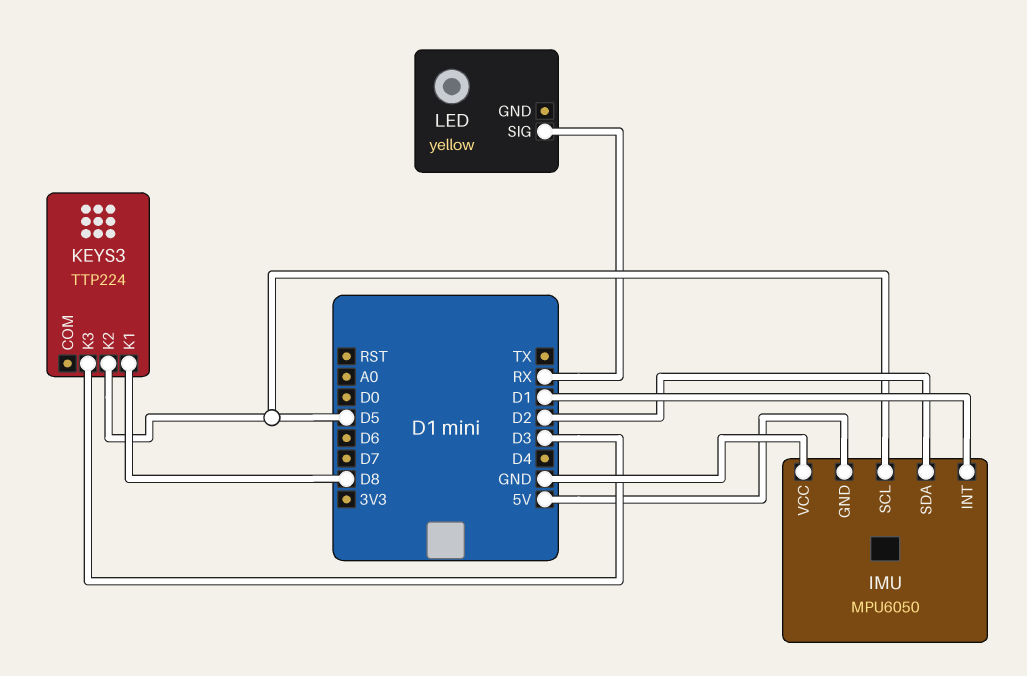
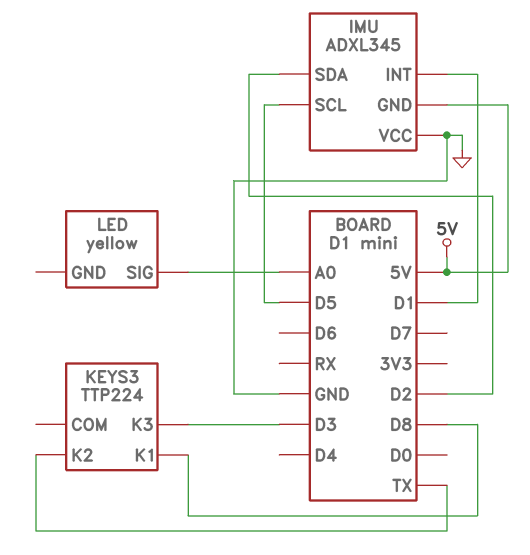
IMU: MPU6050 -> ADXL345
KEYS3 pin K2: D5 -> TX
LED pin SIG: RX -> A0

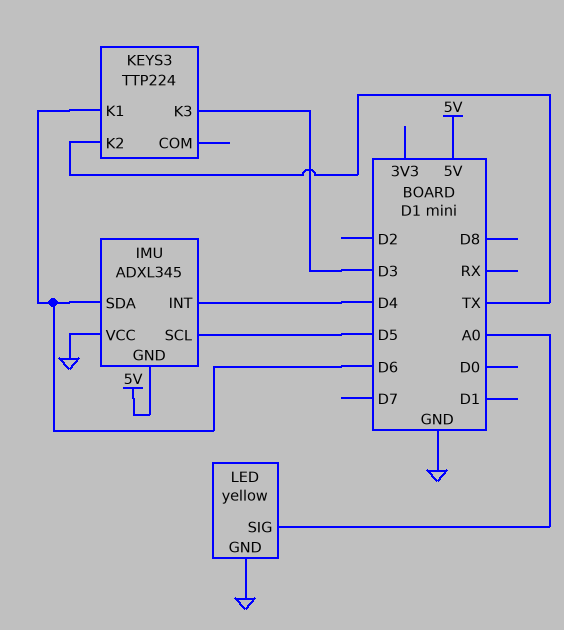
IMU pin INT: D1 -> D4
IMU pin SDA: D2 -> D6
KEYS3 pin K1: D8 -> D6
LED pin GND: none -> GND

